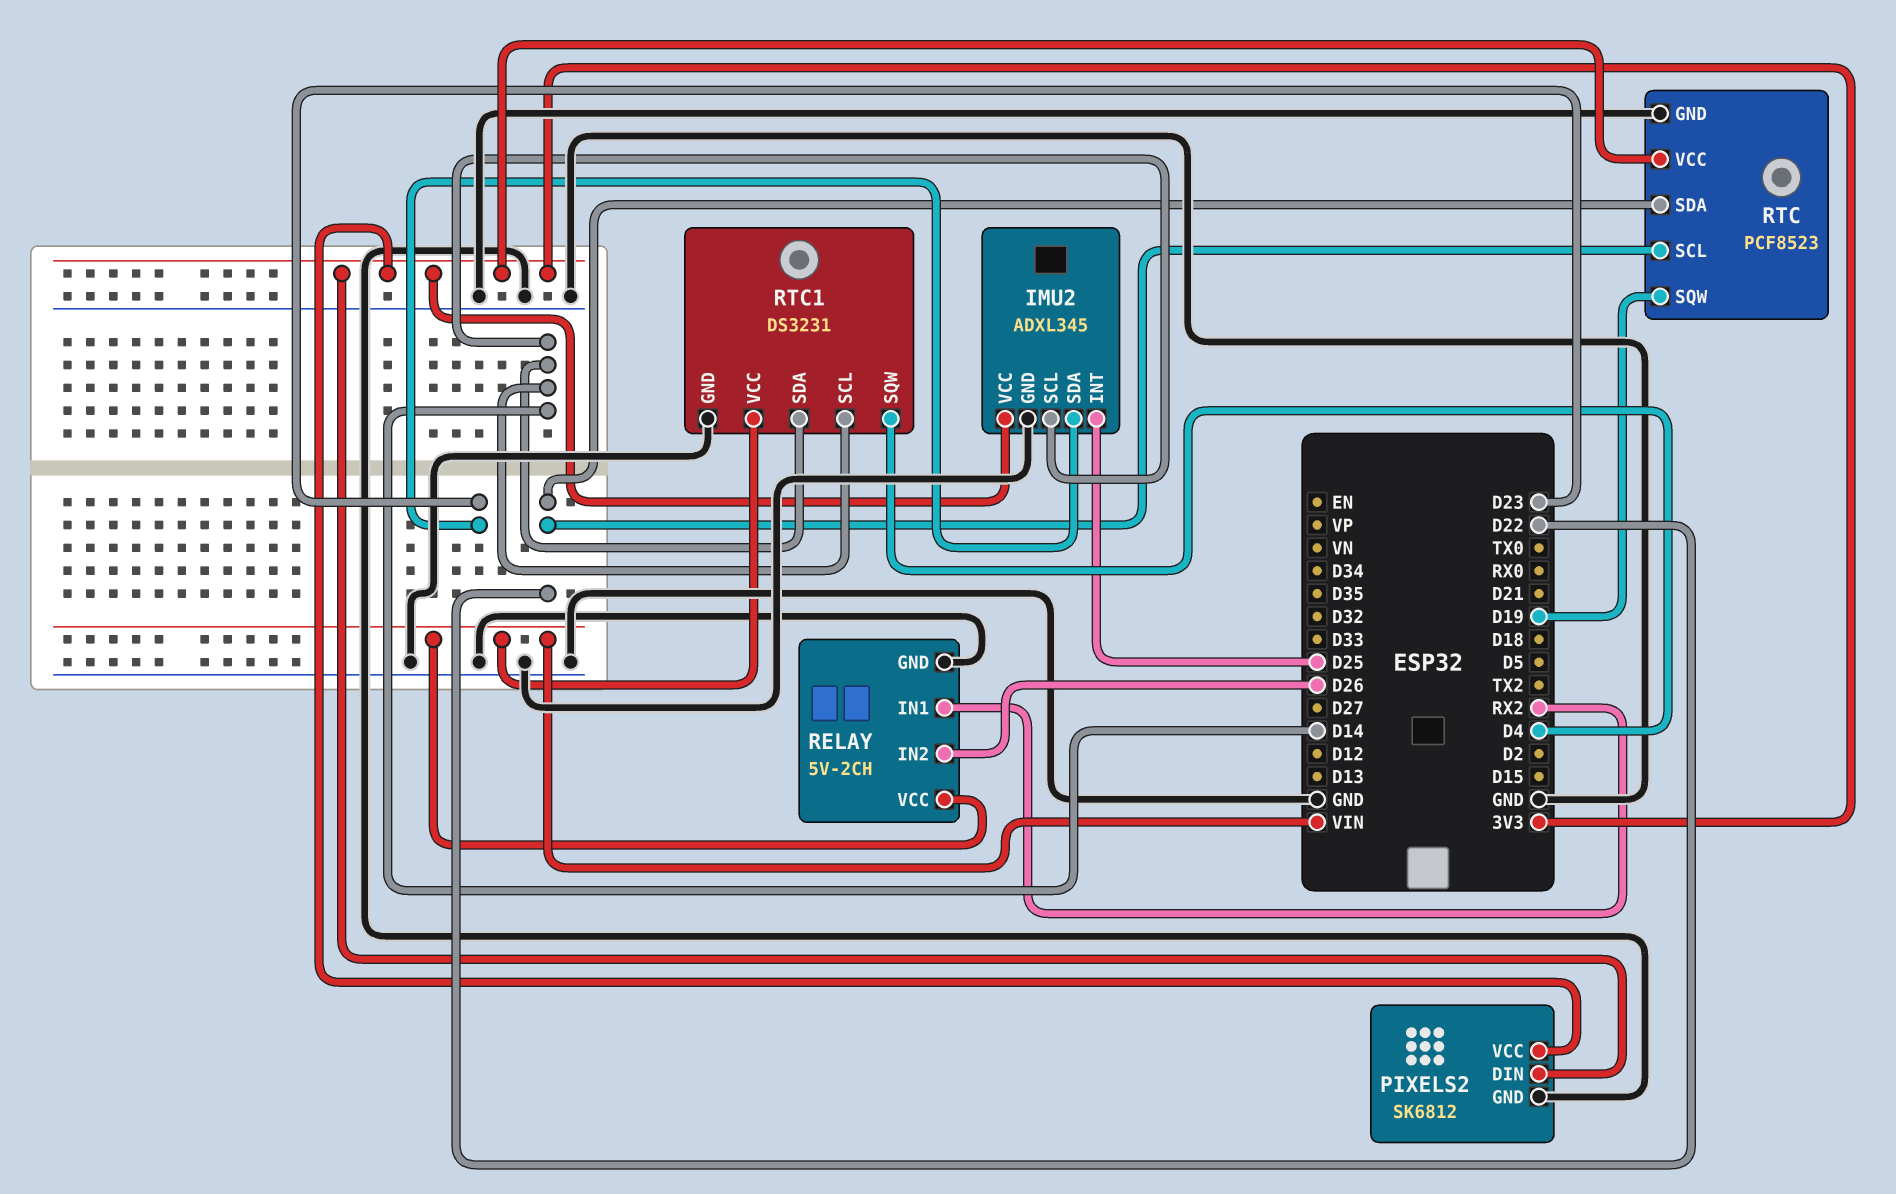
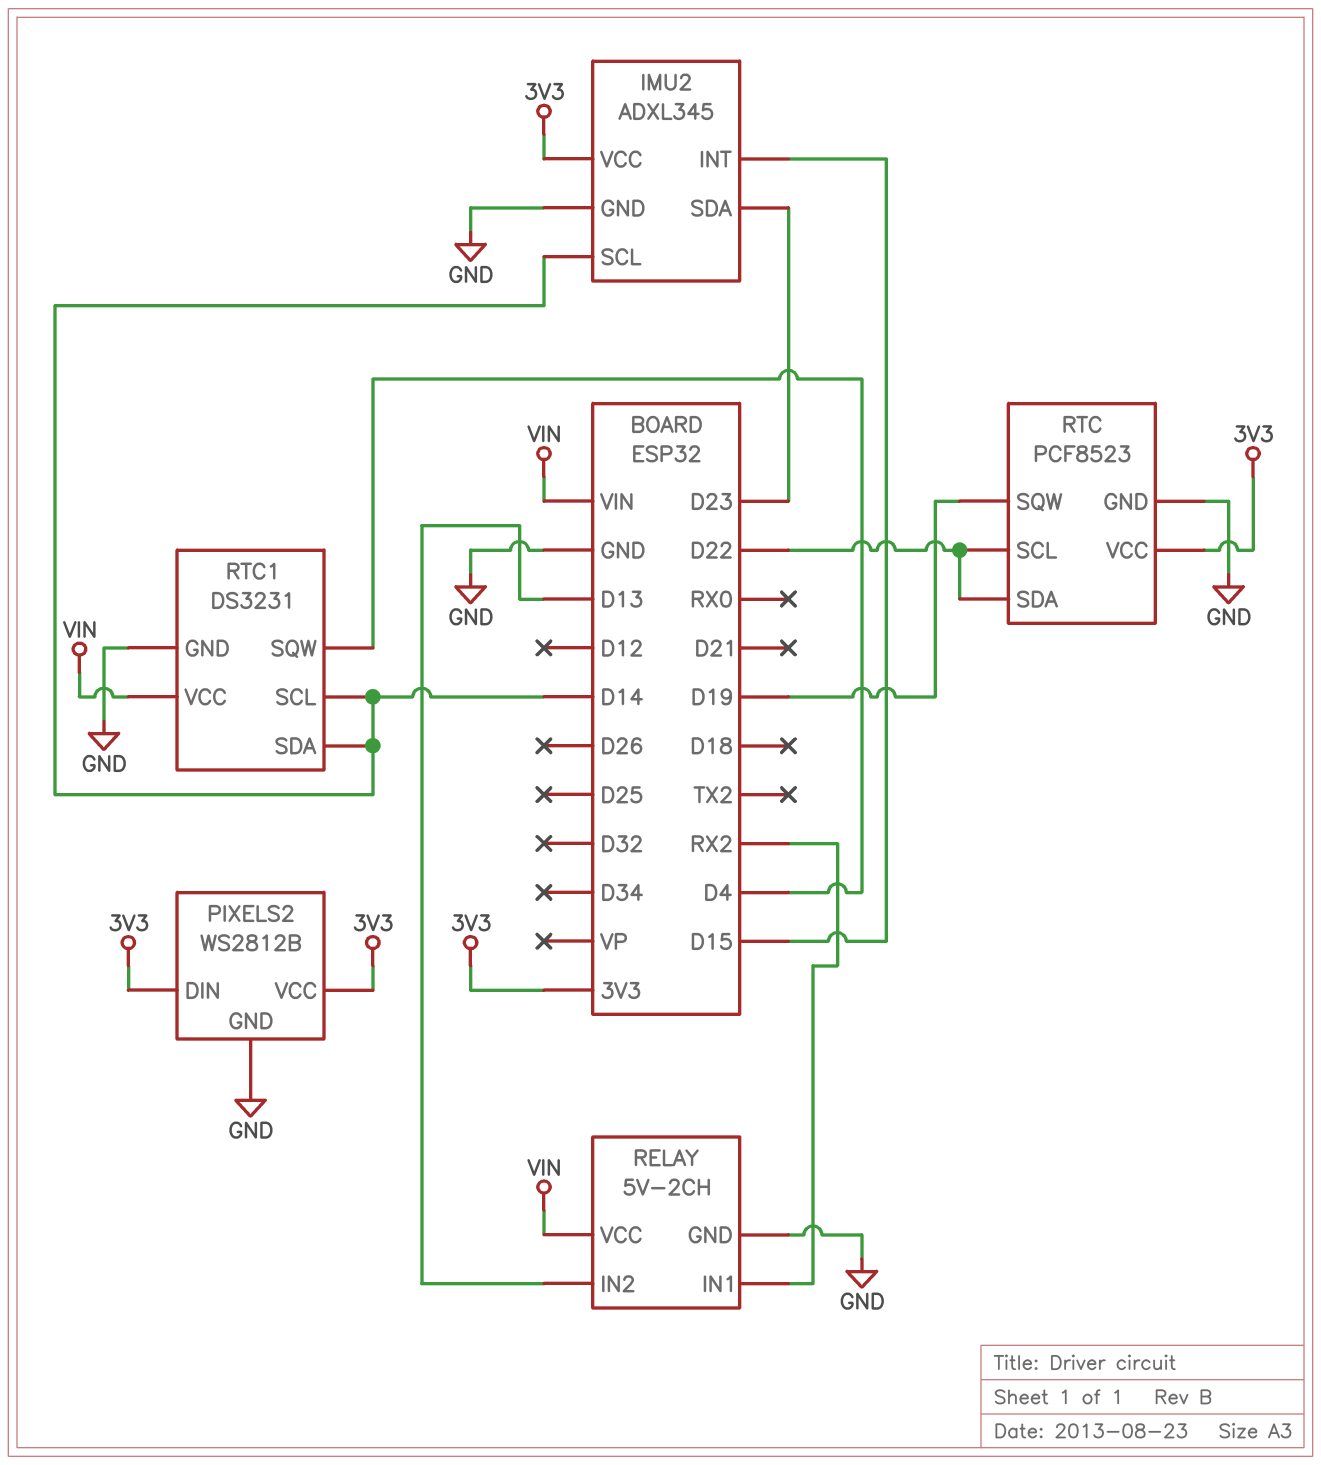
IMU2 pin INT: D25 -> D15
PIXELS2: SK6812 -> WS2812B
RELAY pin IN2: D26 -> D13

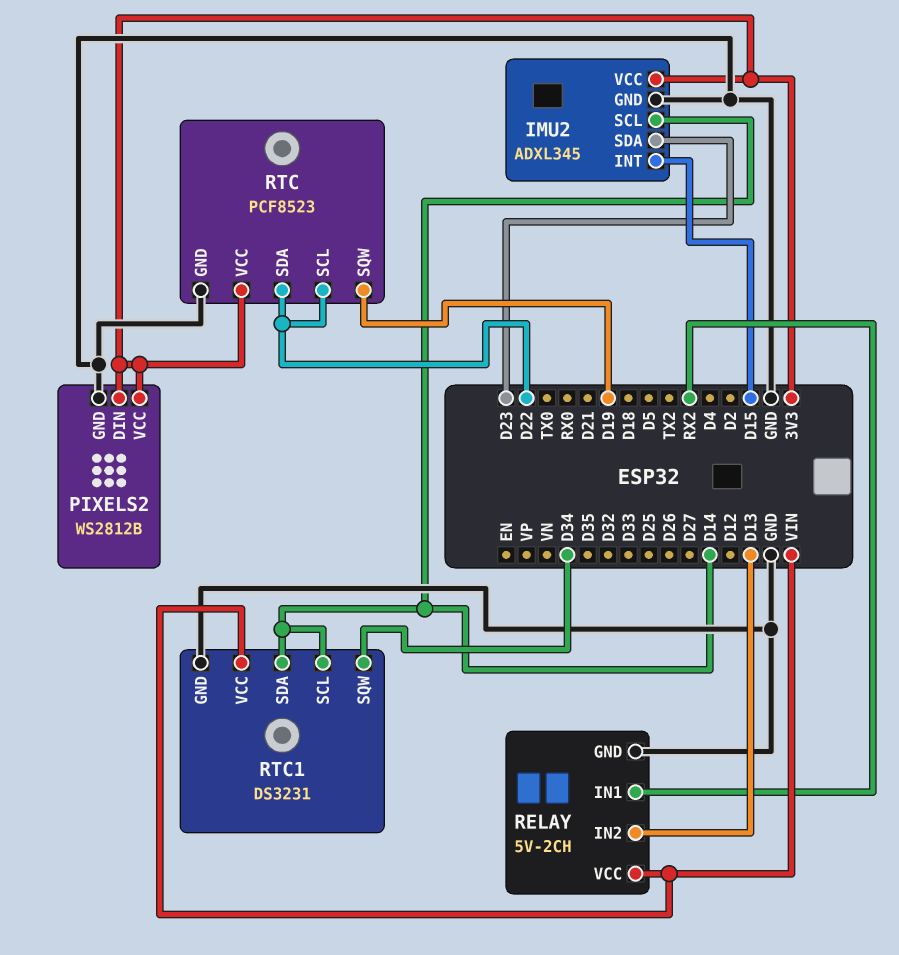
RTC1 pin SQW: D4 -> D34

